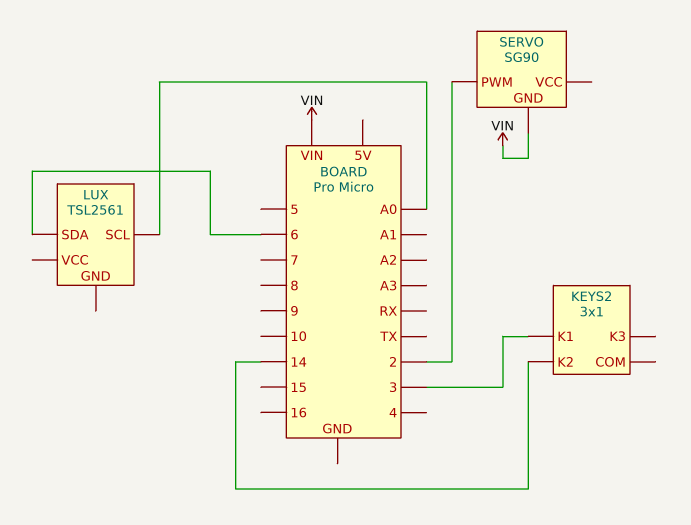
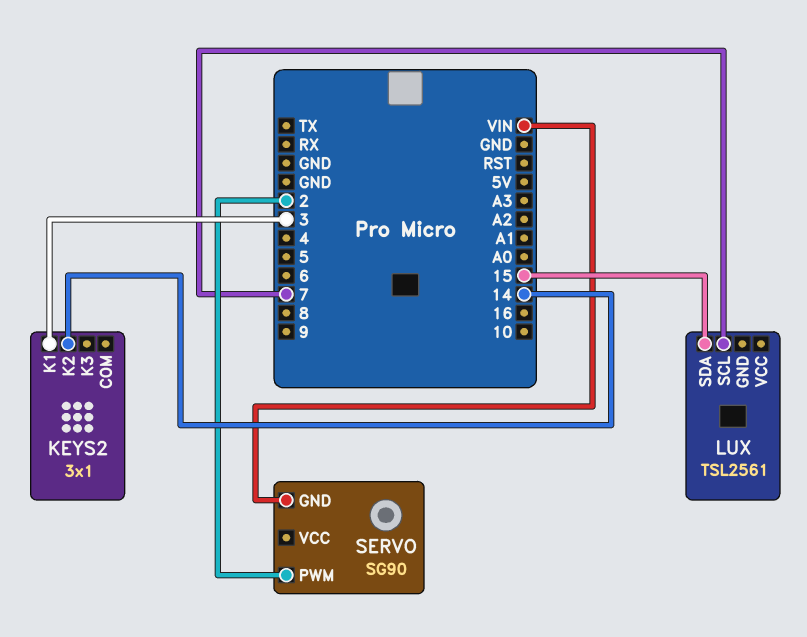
LUX pin SCL: A0 -> 7
LUX pin SDA: 6 -> 15

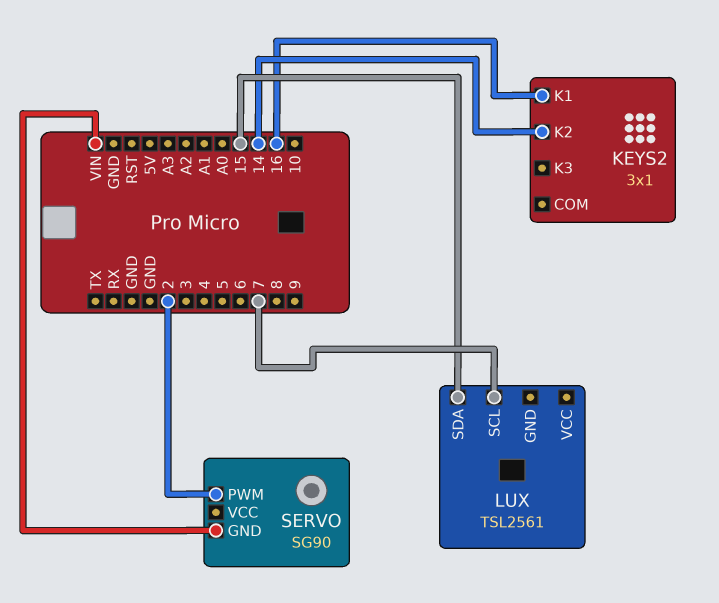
KEYS2 pin K1: 3 -> 16

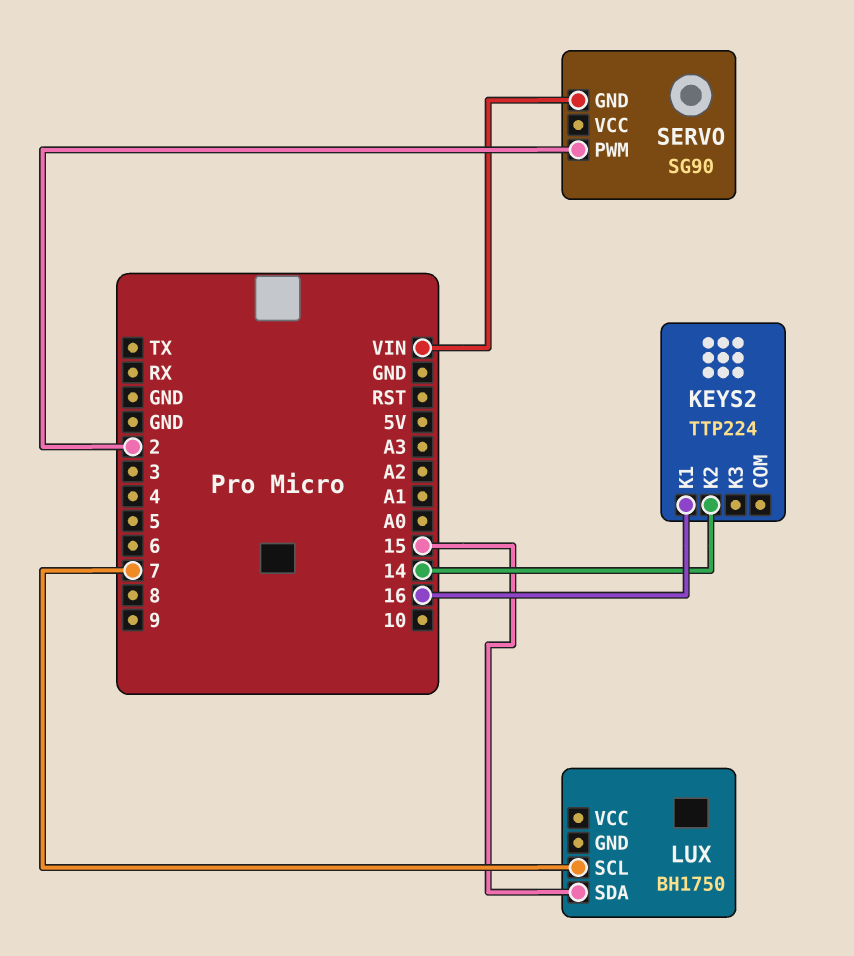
KEYS2: 3x1 -> TTP224
LUX: TSL2561 -> BH1750

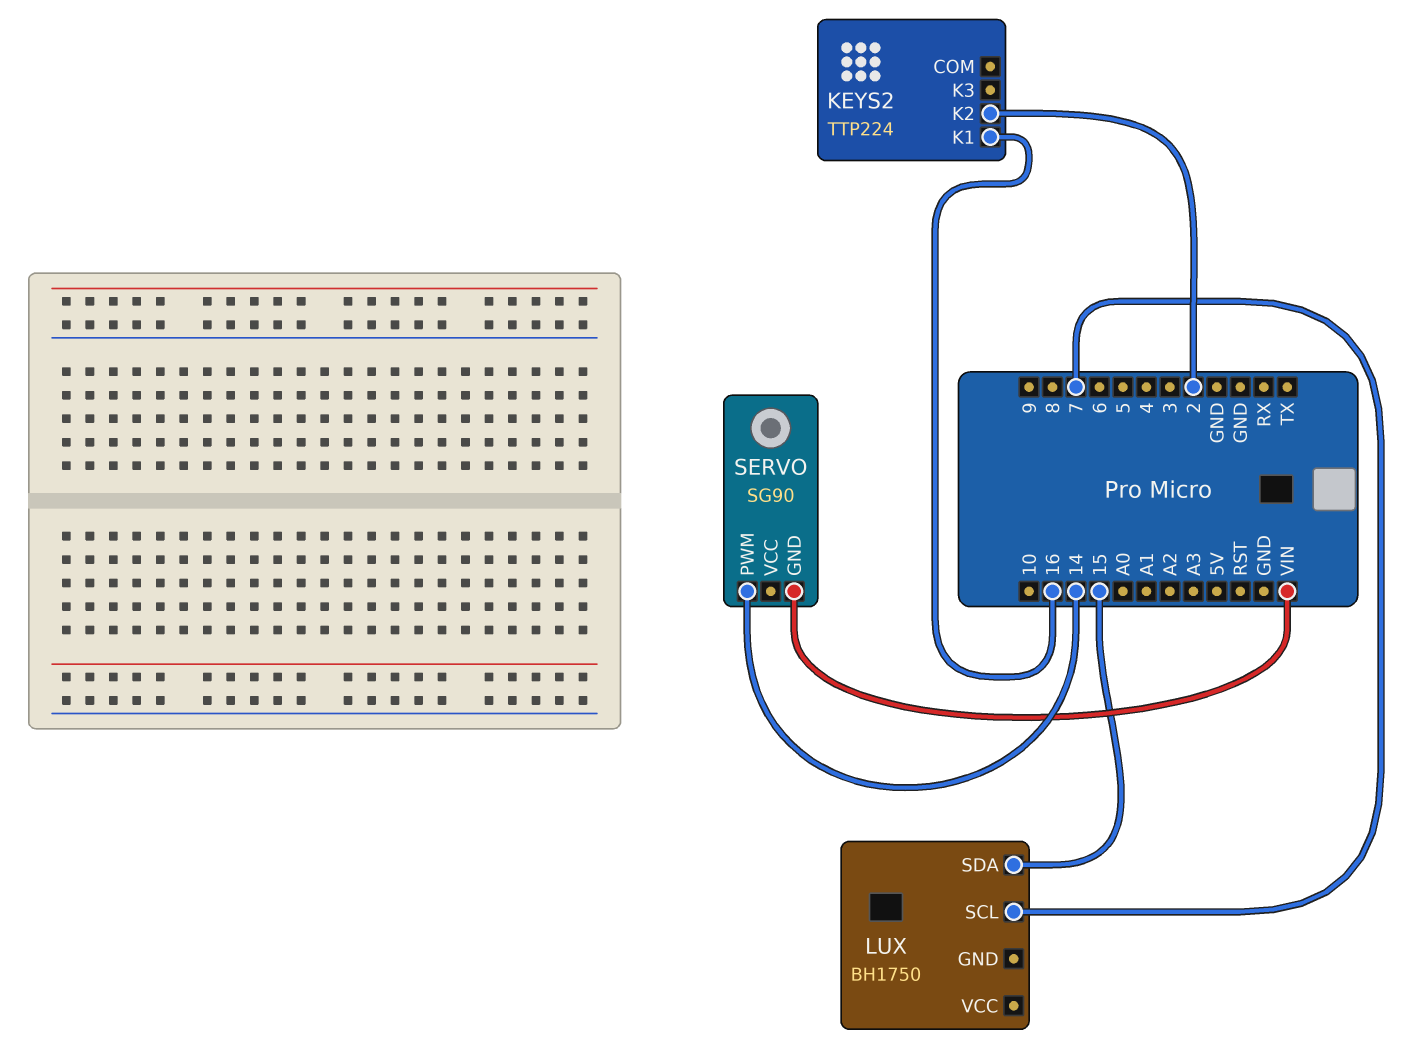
KEYS2 pin K2: 14 -> 2
SERVO pin PWM: 2 -> 14

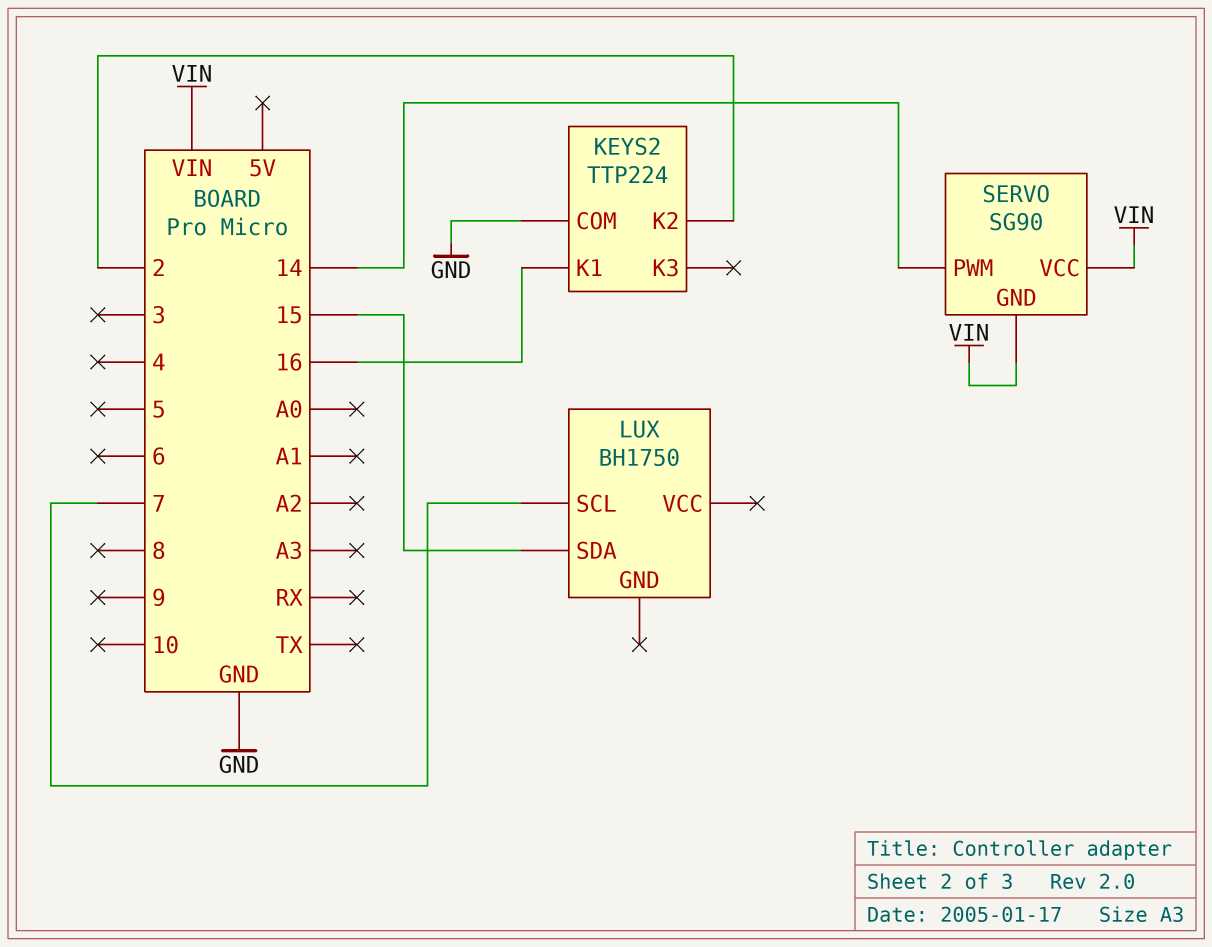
KEYS2 pin COM: none -> GND
SERVO pin VCC: none -> VIN

